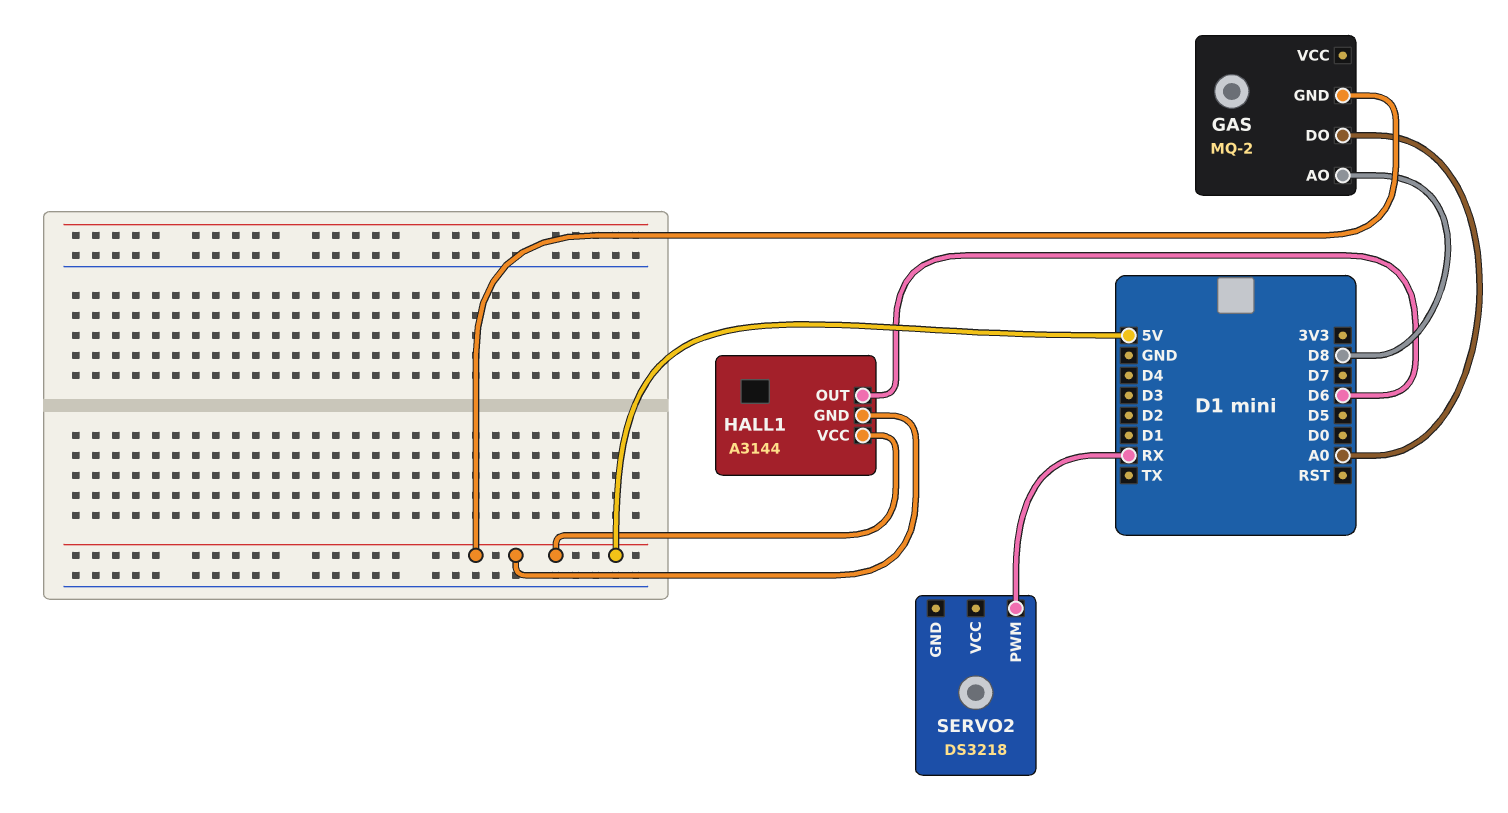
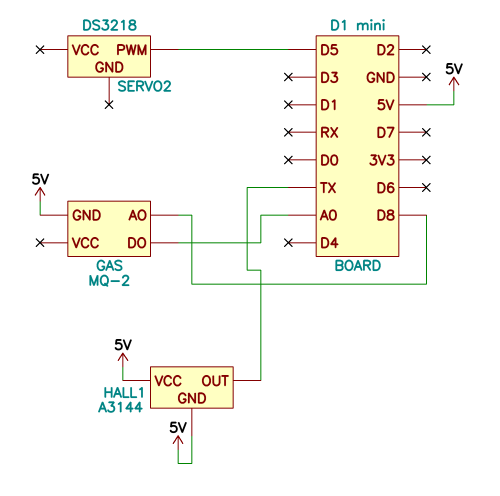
HALL1 pin OUT: D6 -> TX
SERVO2 pin PWM: RX -> D5

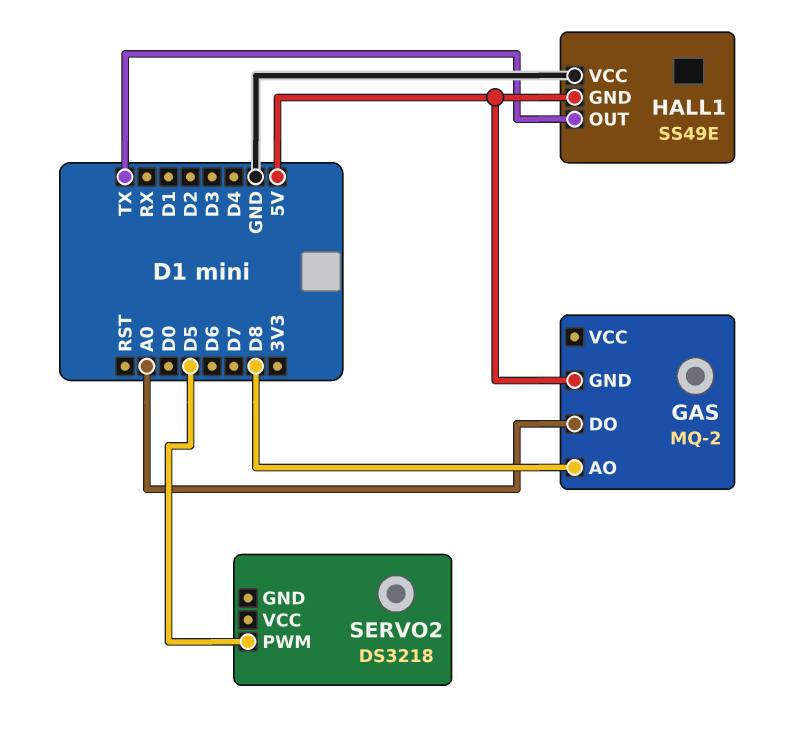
HALL1: A3144 -> SS49E
HALL1 pin VCC: 5V -> GND

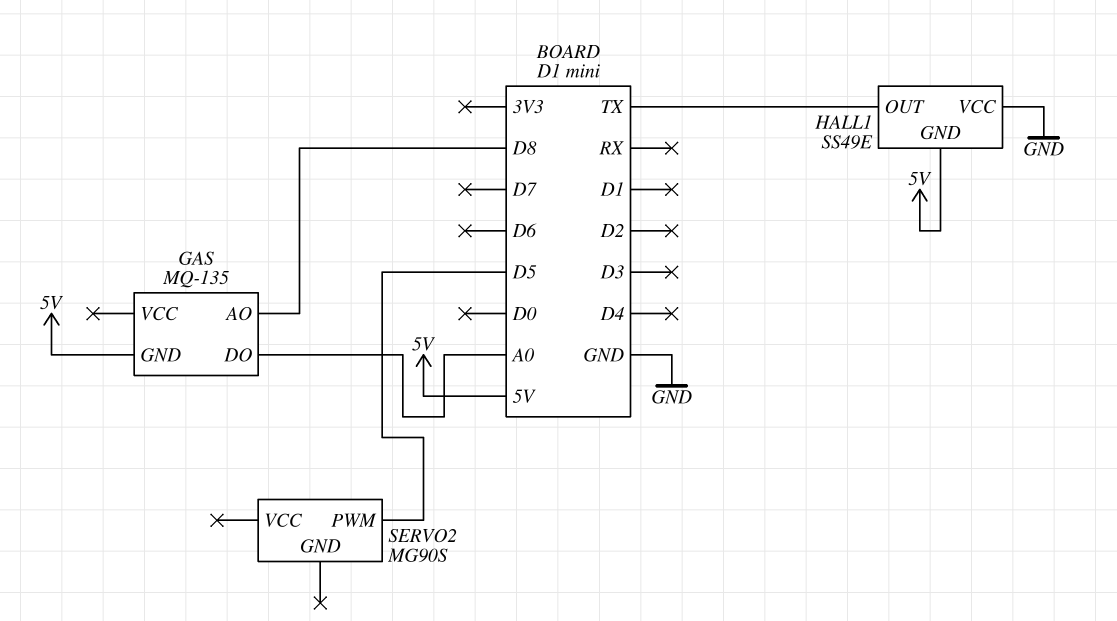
GAS: MQ-2 -> MQ-135
SERVO2: DS3218 -> MG90S

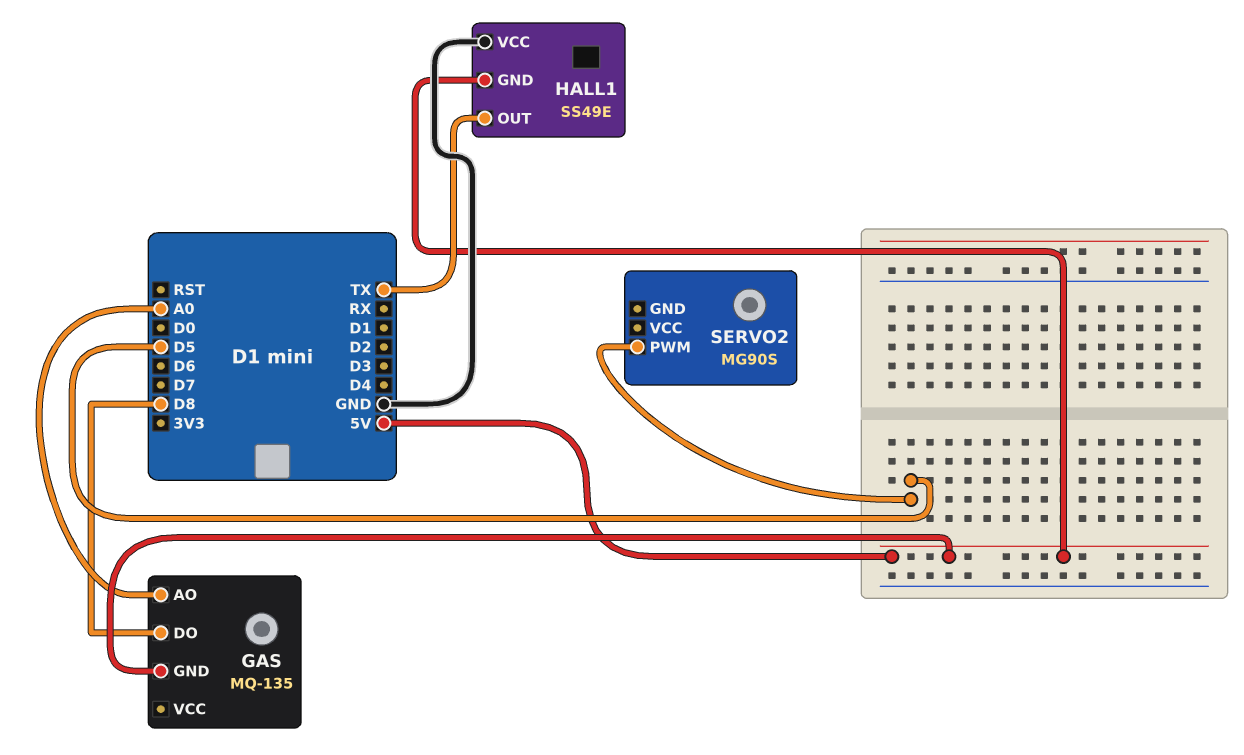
GAS pin AO: D8 -> A0
GAS pin DO: A0 -> D8

